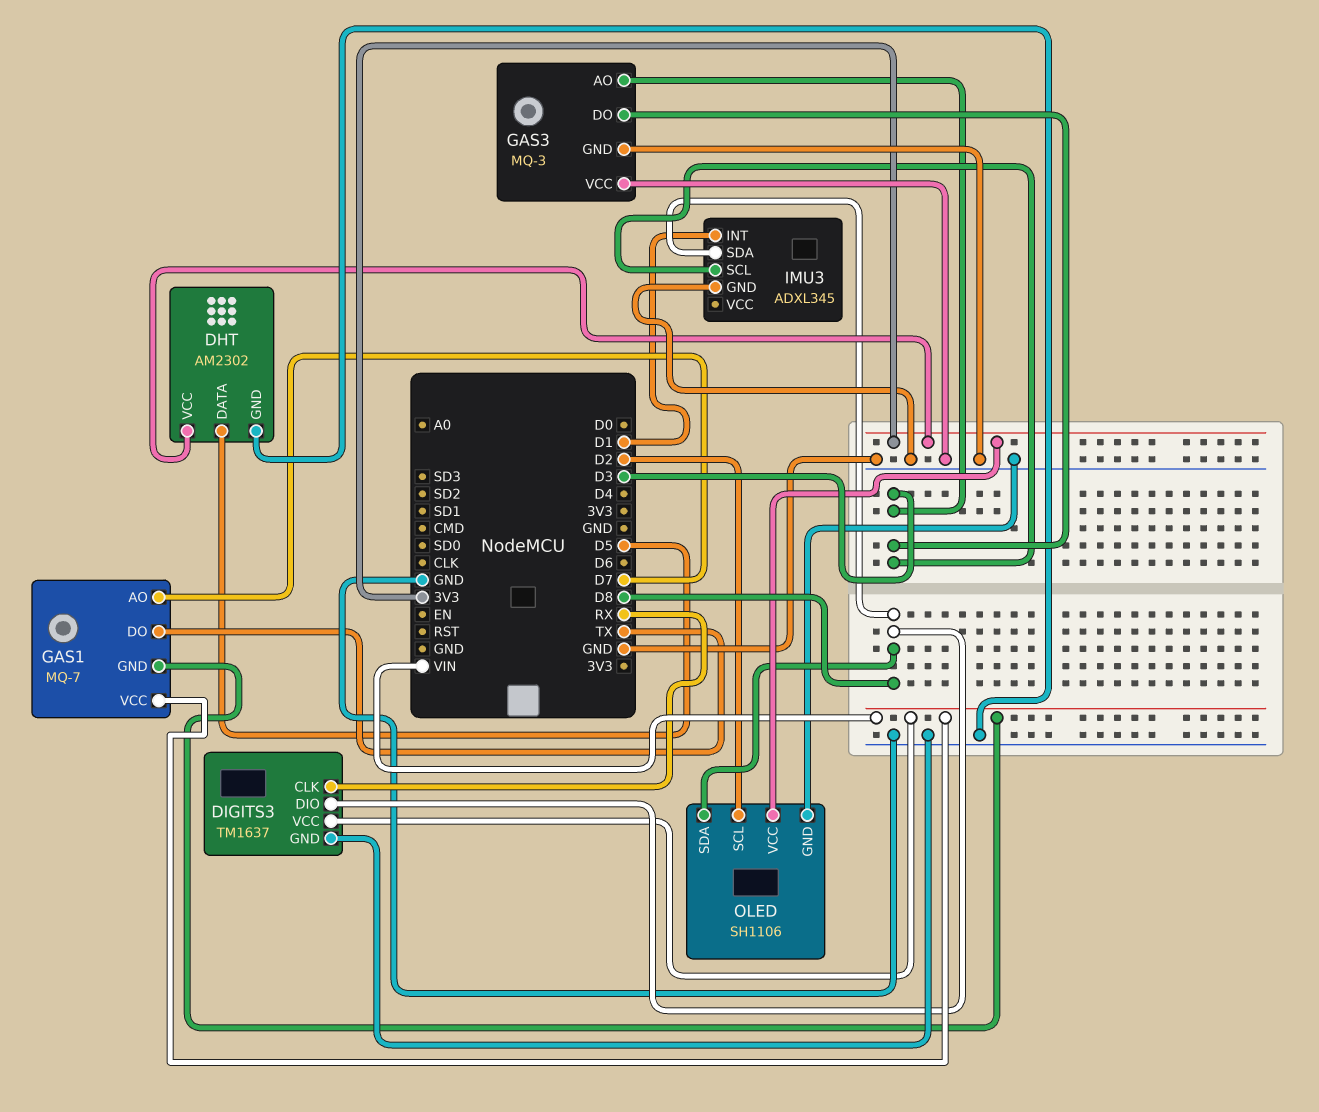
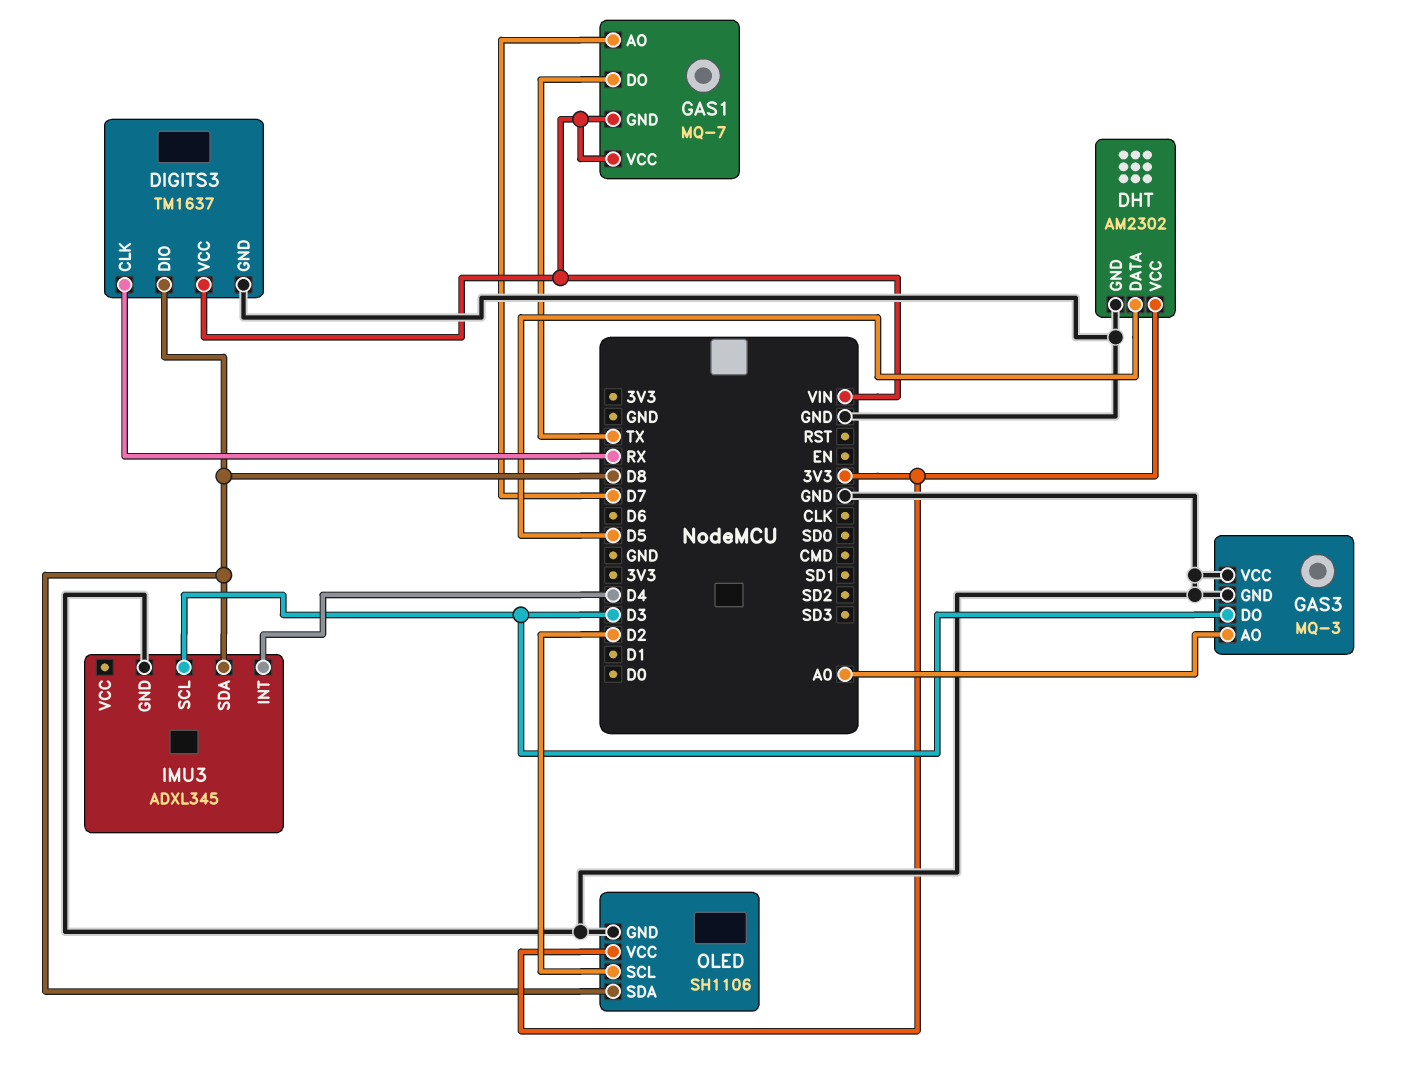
GAS3 pin AO: D3 -> A0
IMU3 pin INT: D1 -> D4

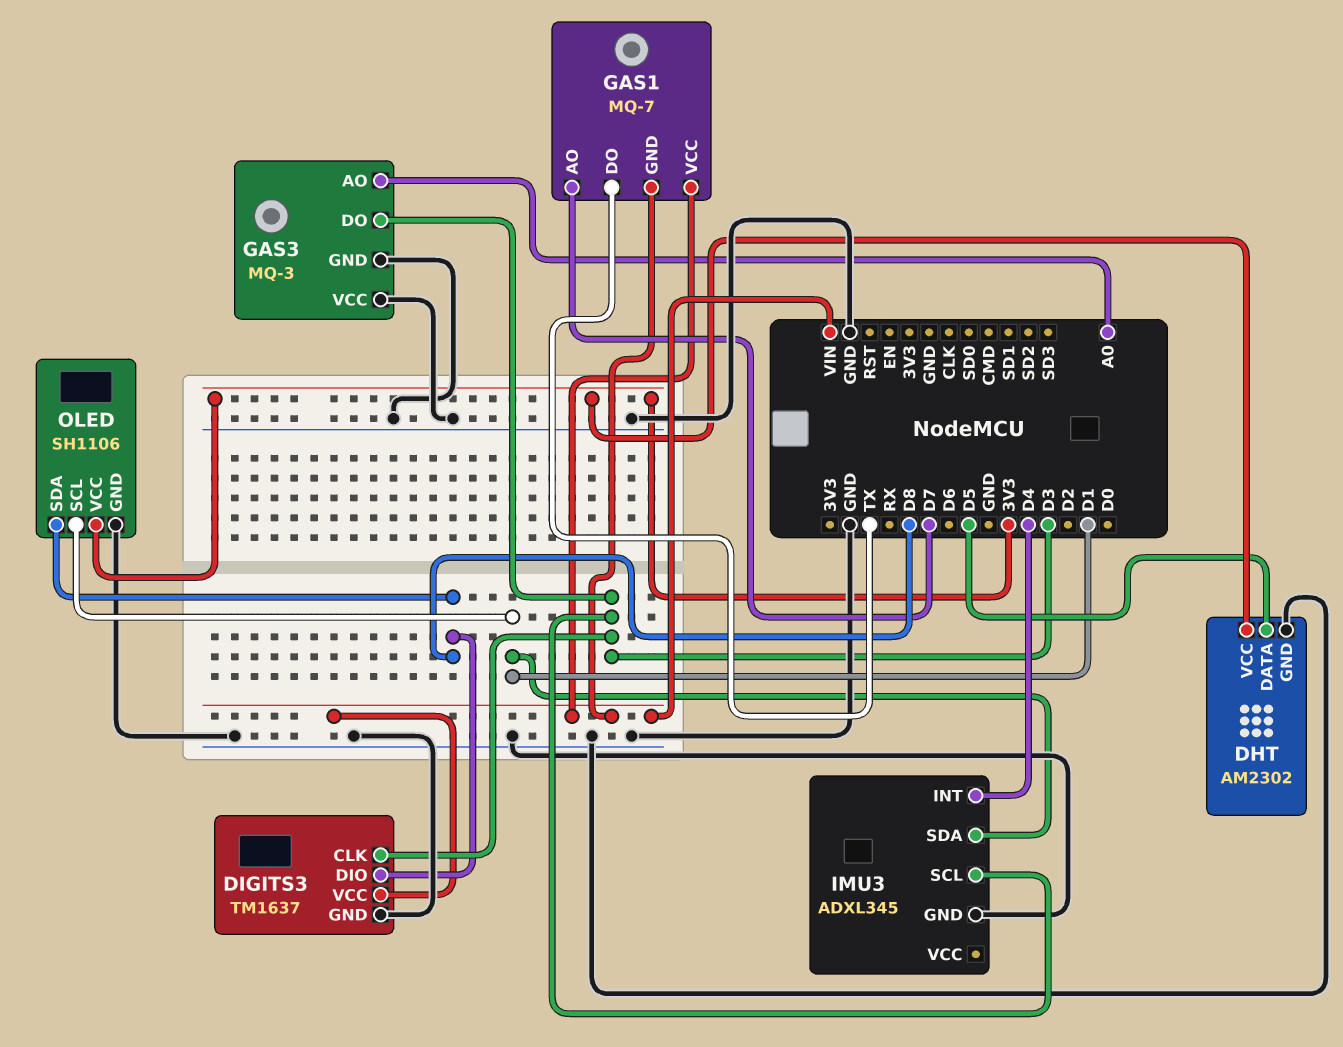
DIGITS3 pin CLK: RX -> D3
IMU3 pin SDA: D8 -> D1
OLED pin SCL: D2 -> D1

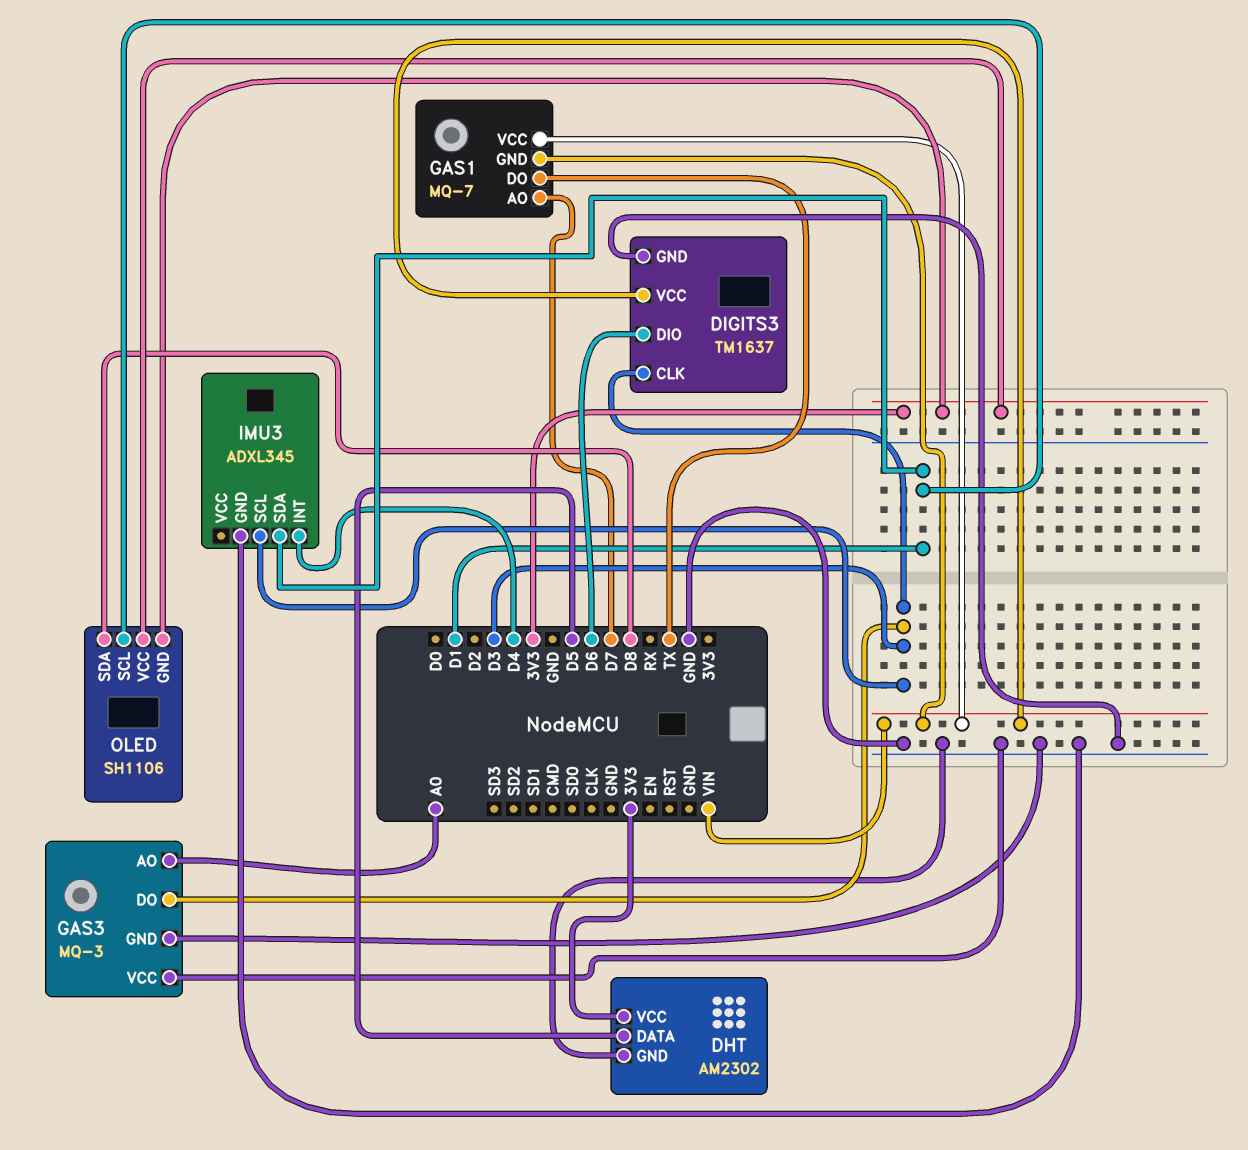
DIGITS3 pin DIO: D8 -> D6
OLED pin GND: GND -> 3V3

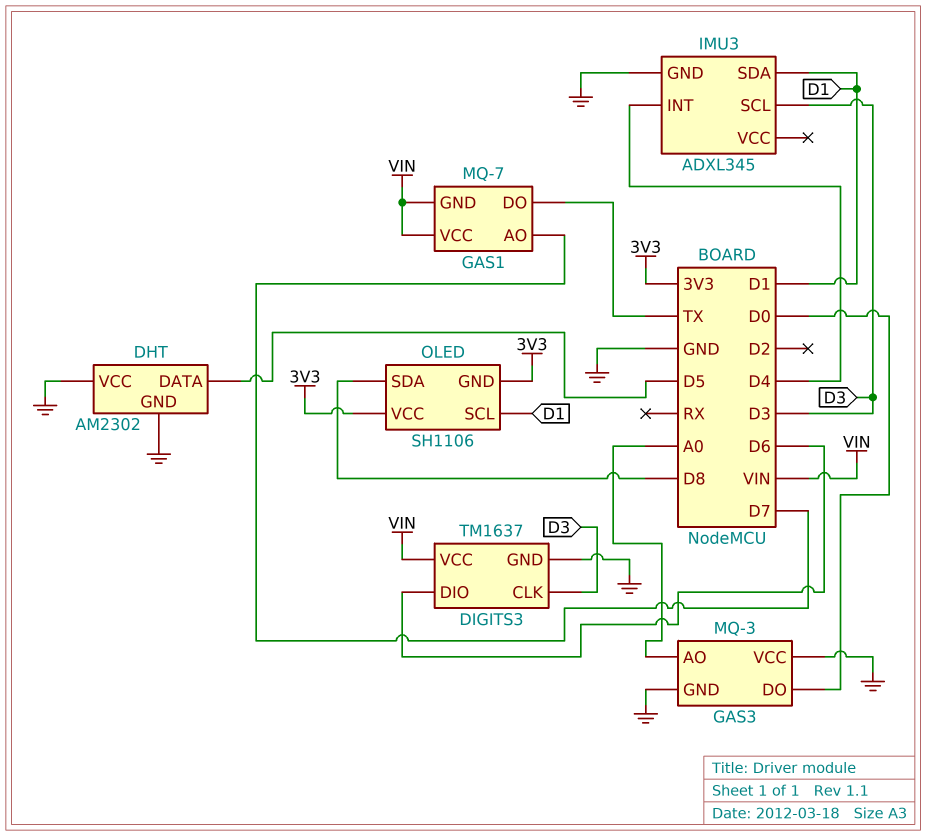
DHT pin VCC: 3V3 -> GND
GAS3 pin DO: D3 -> D0

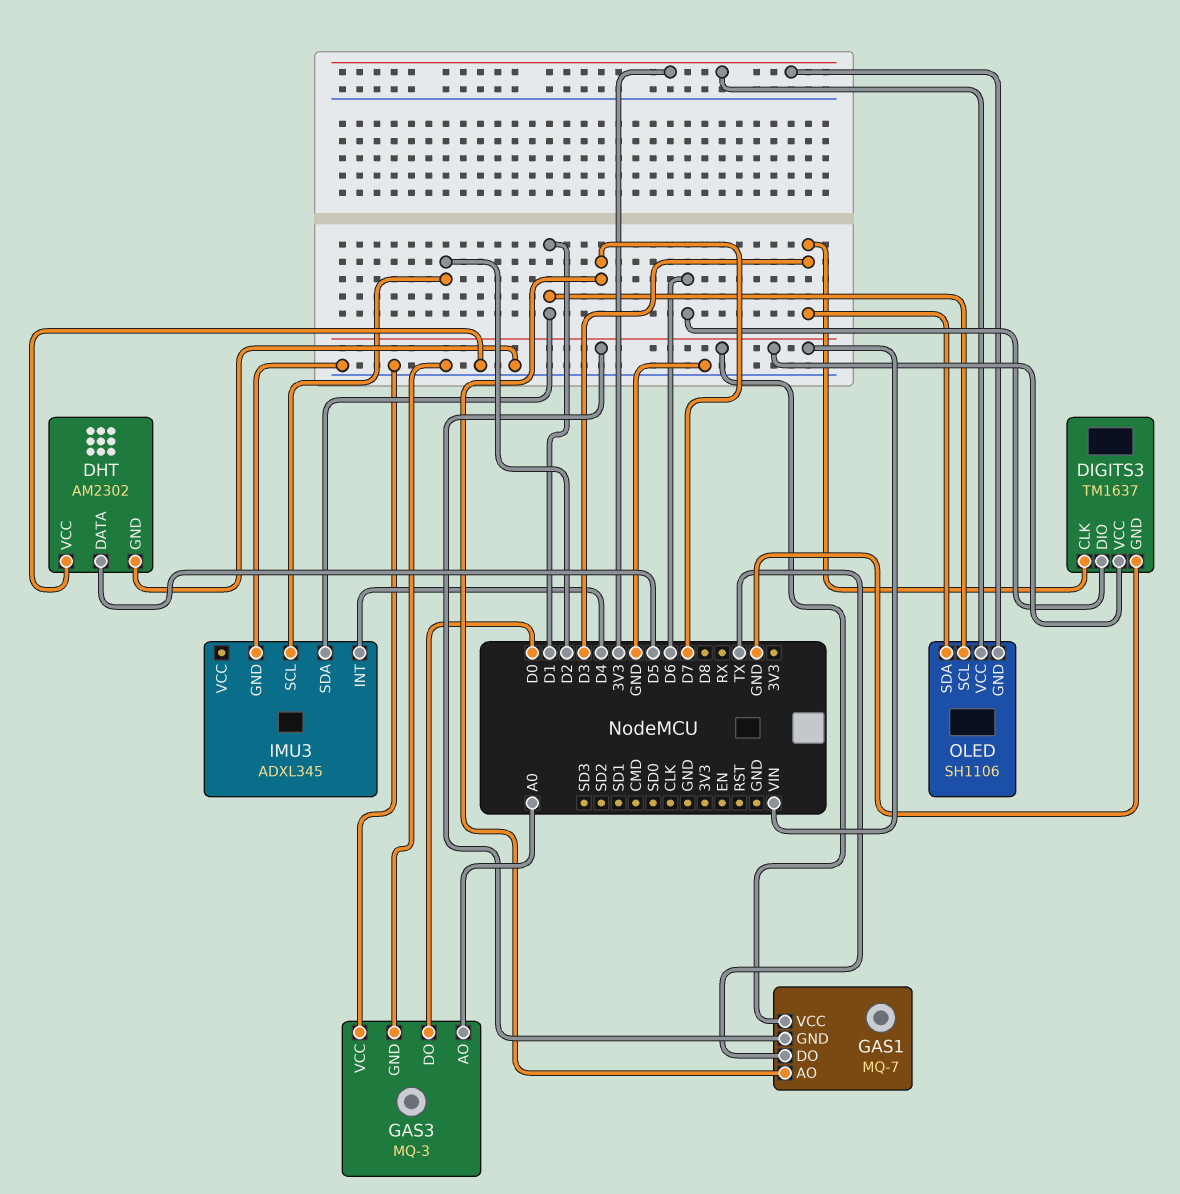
IMU3 pin SCL: D3 -> D2
OLED pin SDA: D8 -> D3

